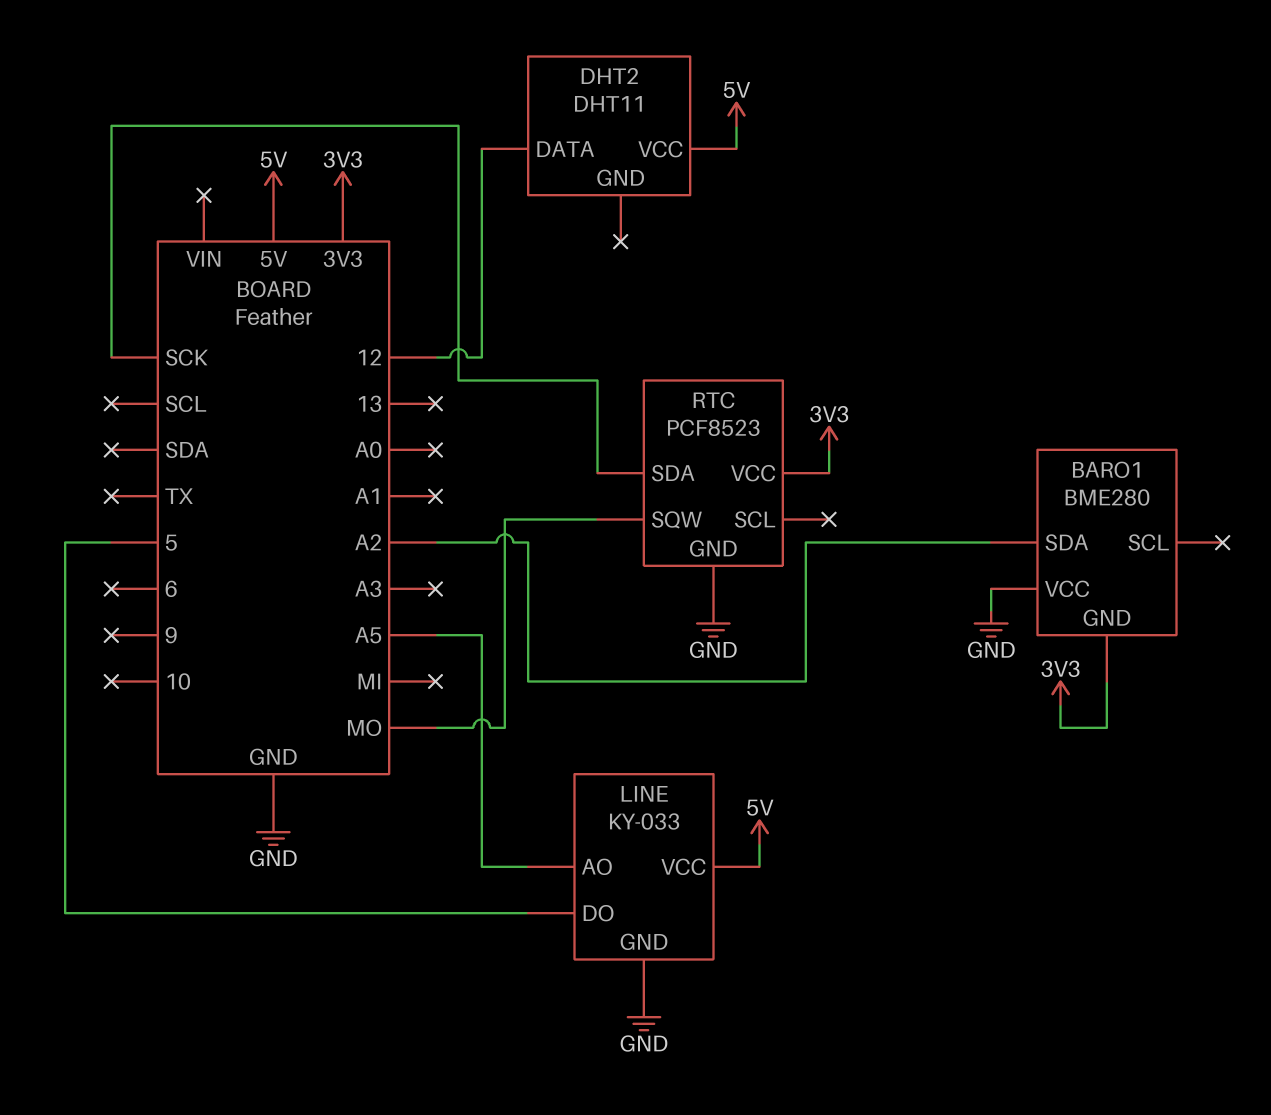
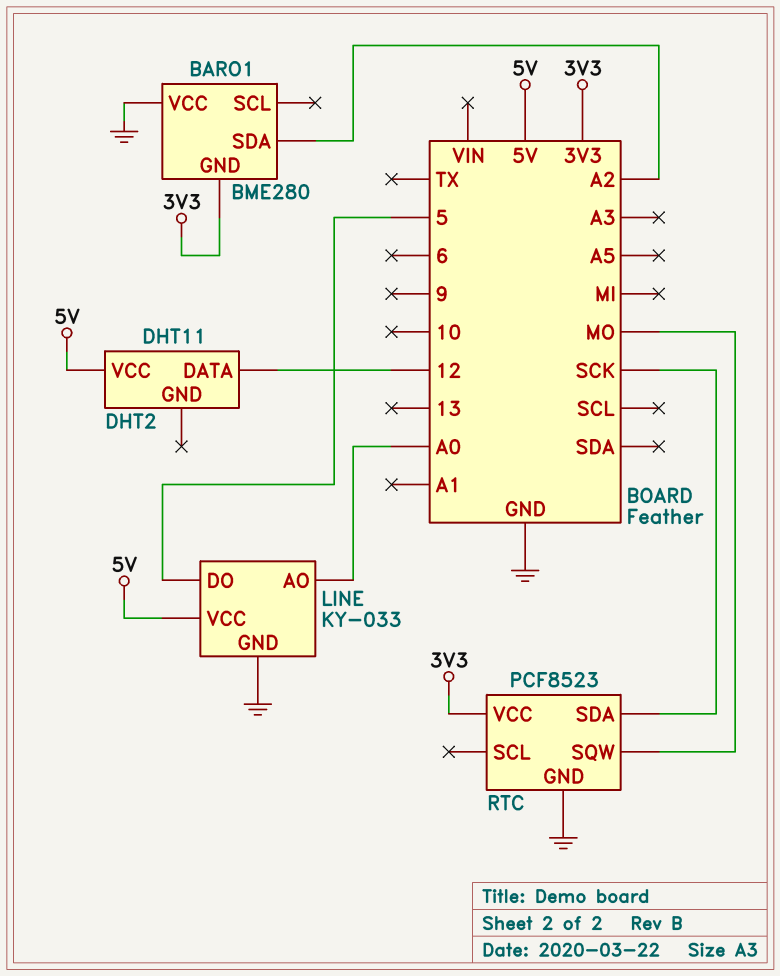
LINE pin AO: A5 -> A0

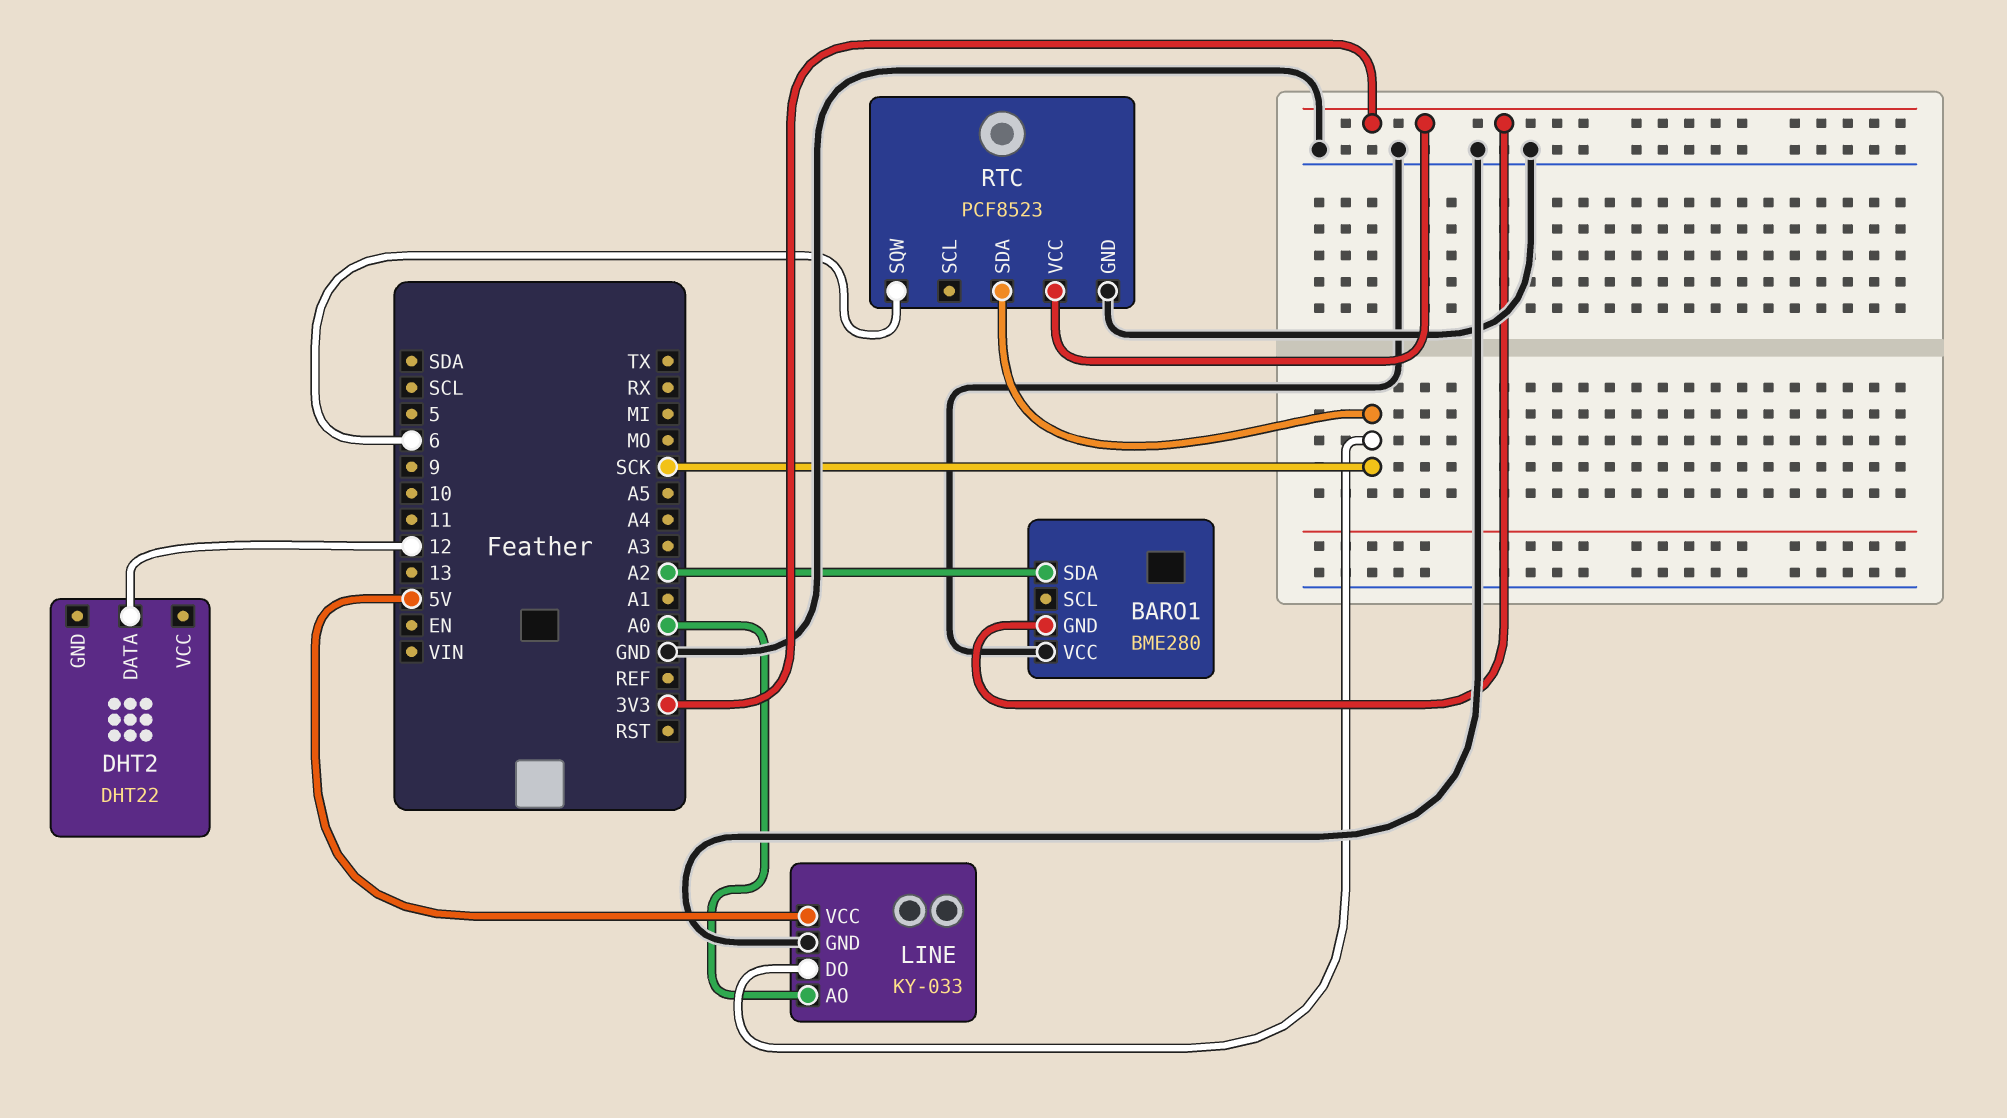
DHT2: DHT11 -> DHT22
DHT2 pin VCC: 5V -> none
LINE pin DO: 5 -> SCK
RTC pin SQW: MO -> 6

